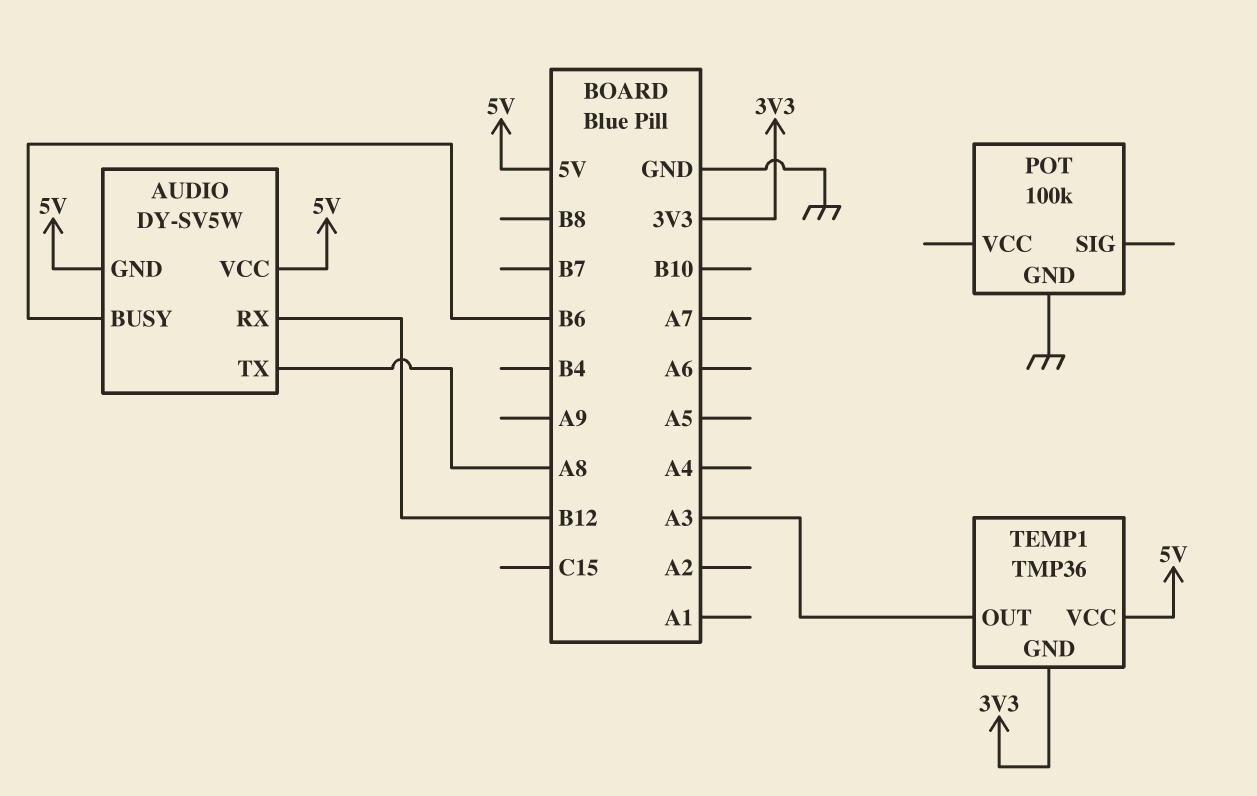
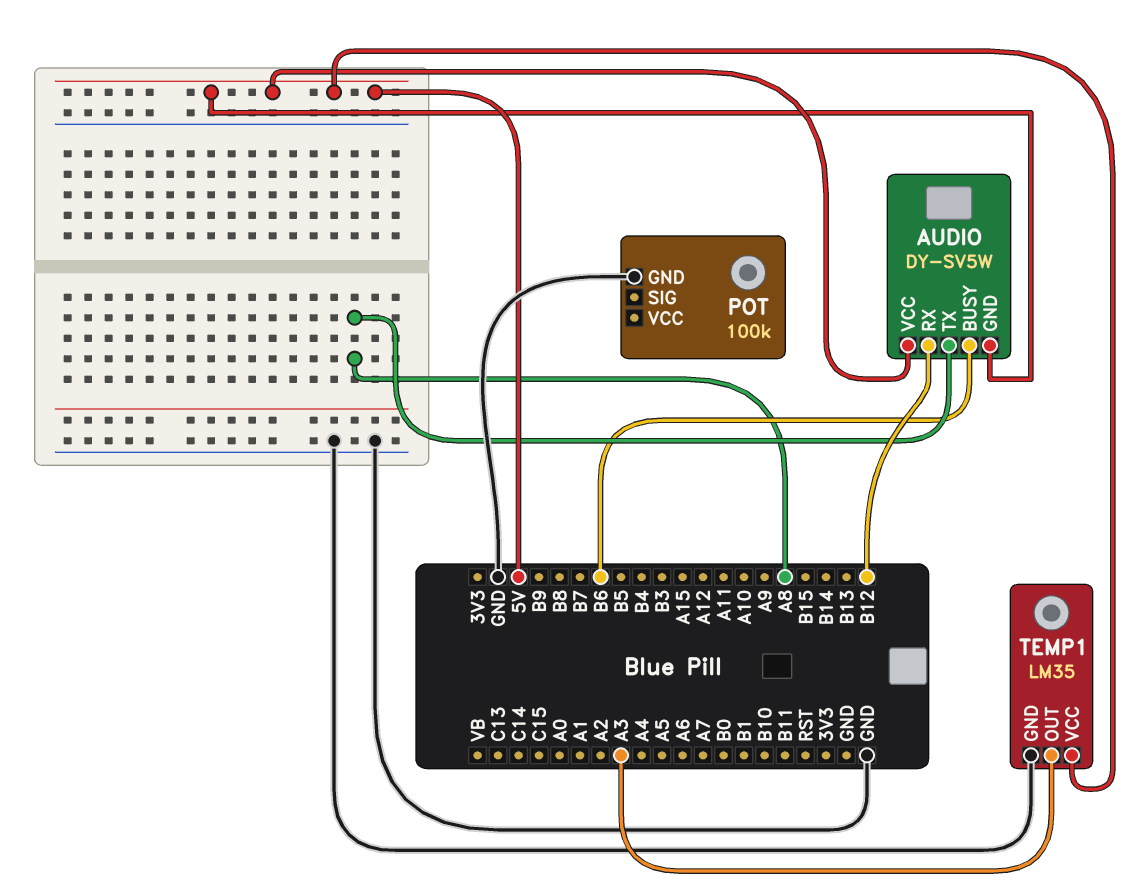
TEMP1: TMP36 -> LM35
TEMP1 pin GND: 3V3 -> GND

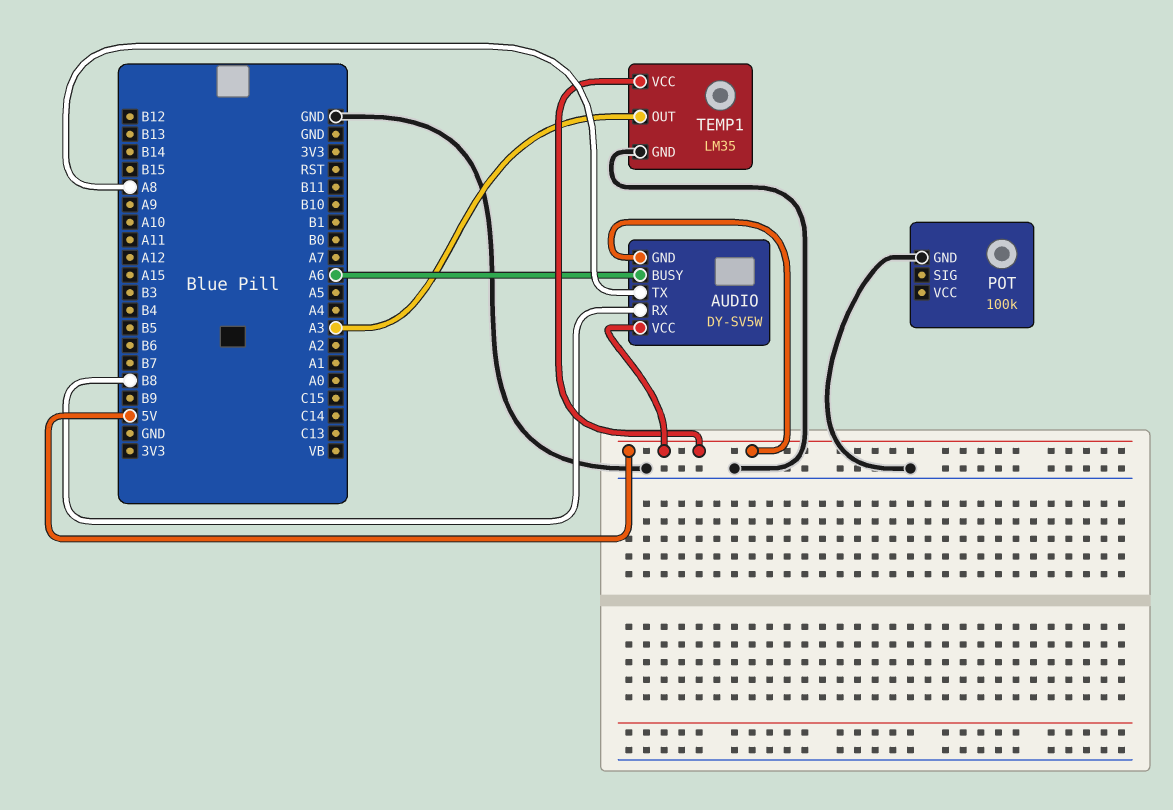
AUDIO pin BUSY: B6 -> A6
AUDIO pin RX: B12 -> B8

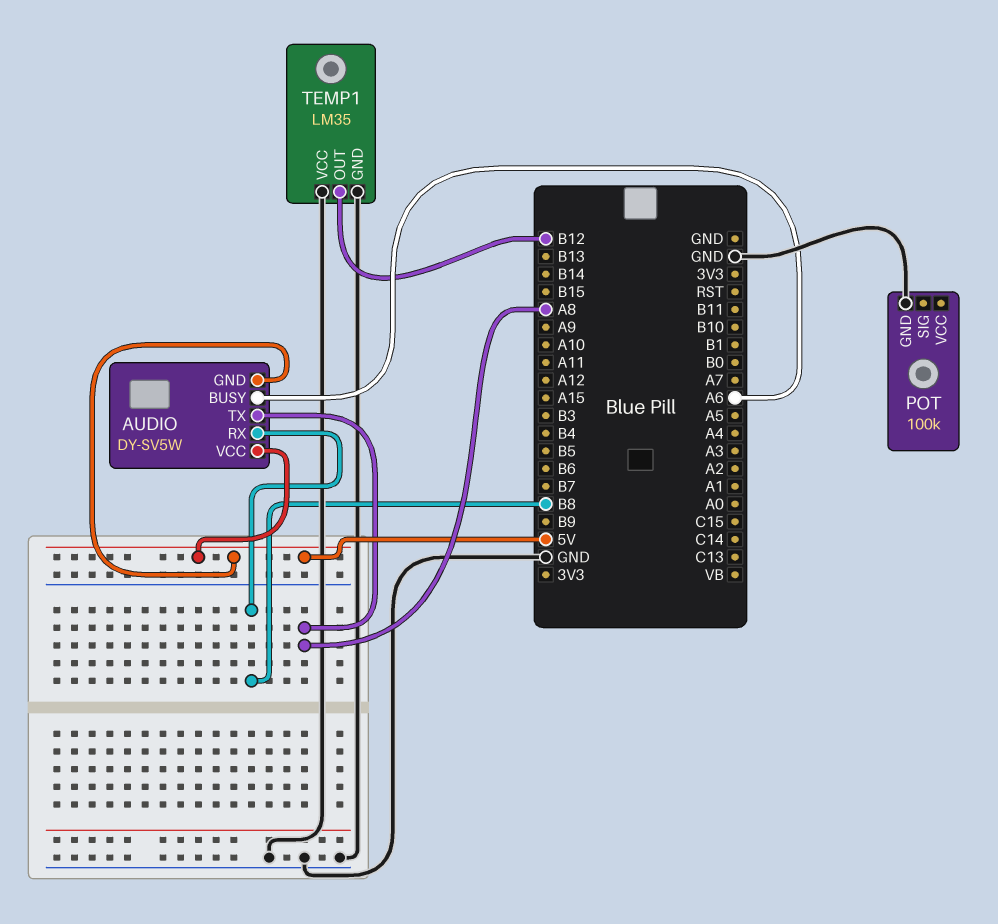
TEMP1 pin OUT: A3 -> B12
TEMP1 pin VCC: 5V -> GND

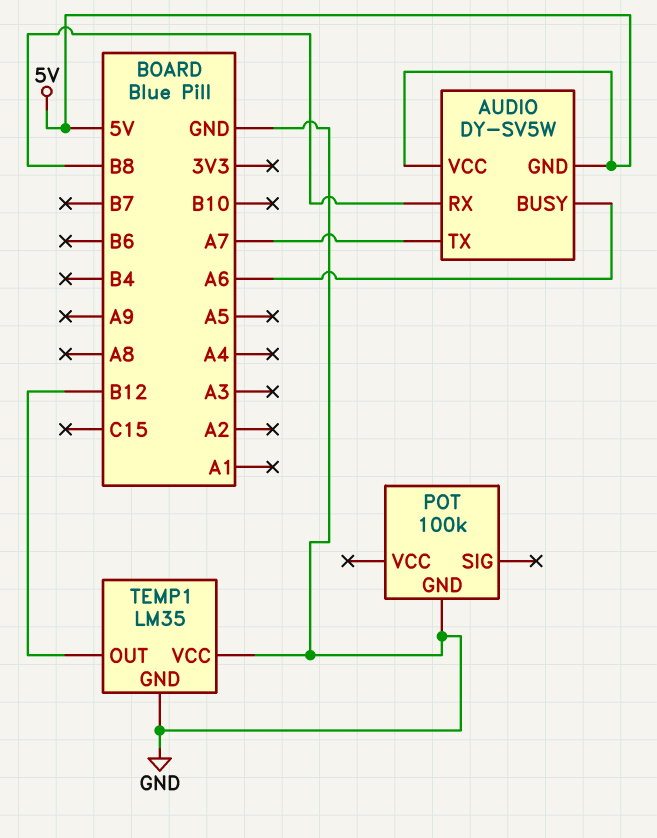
AUDIO pin TX: A8 -> A7

